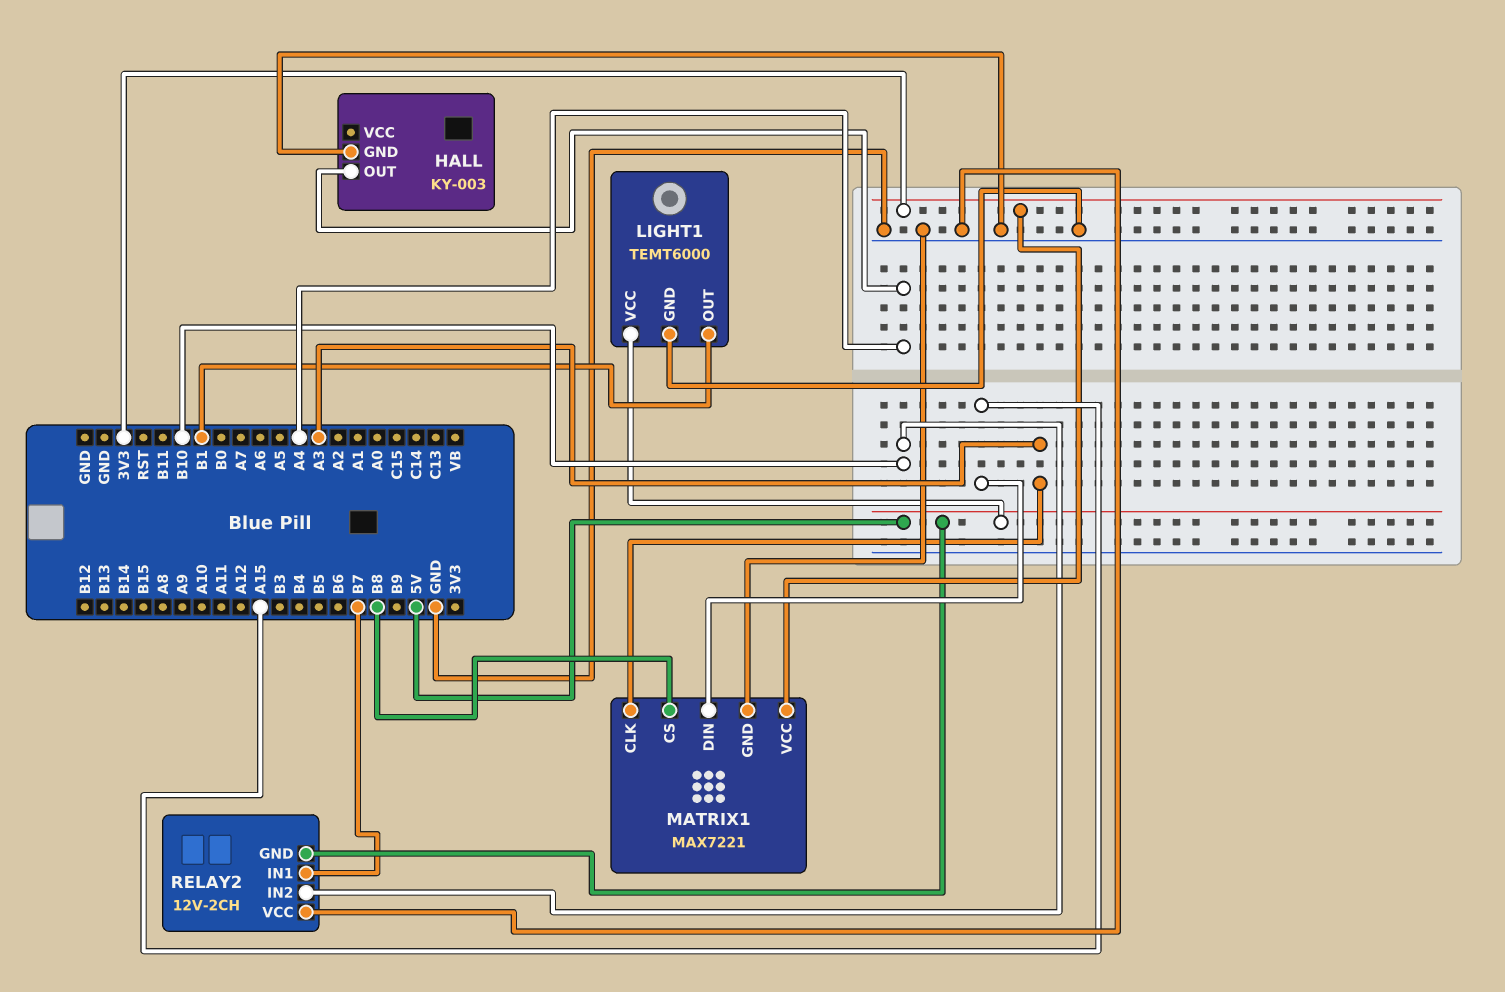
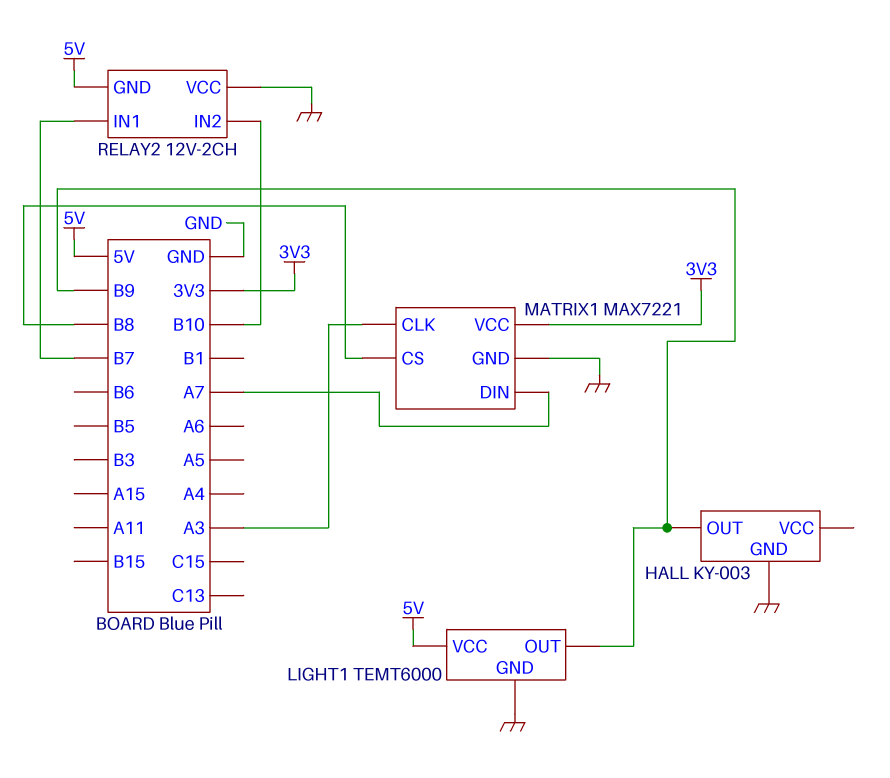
HALL pin OUT: A4 -> B9
LIGHT1 pin OUT: B1 -> B9
MATRIX1 pin DIN: A15 -> A7

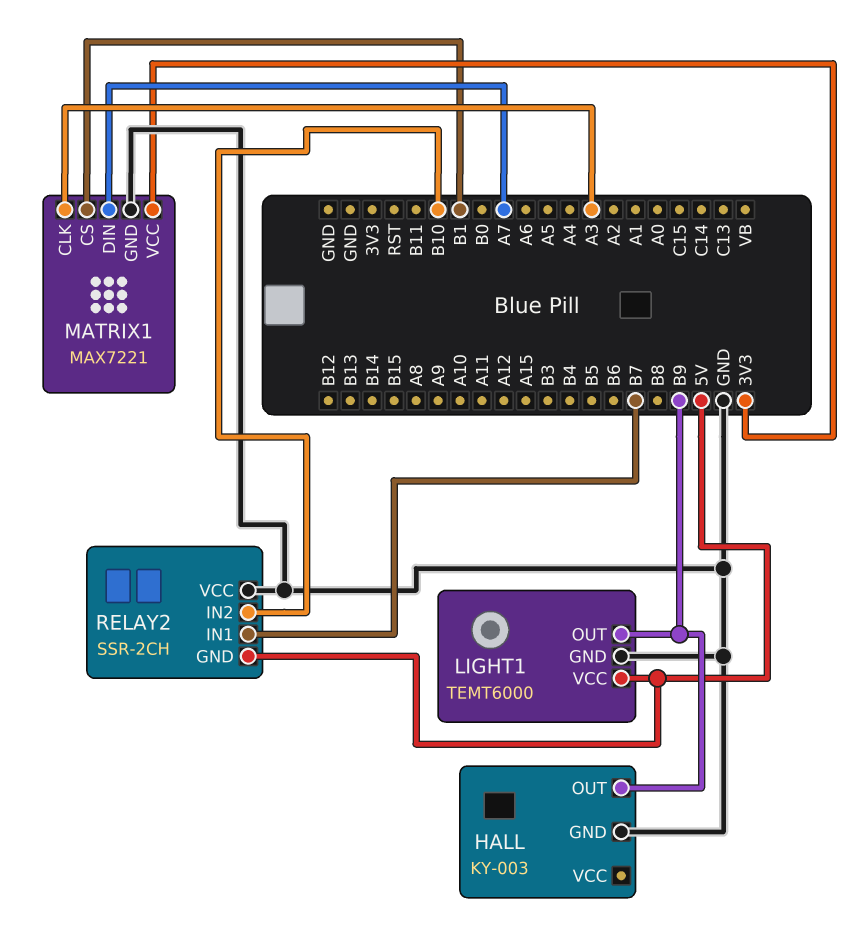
MATRIX1 pin CS: B8 -> B1
RELAY2: 12V-2CH -> SSR-2CH

